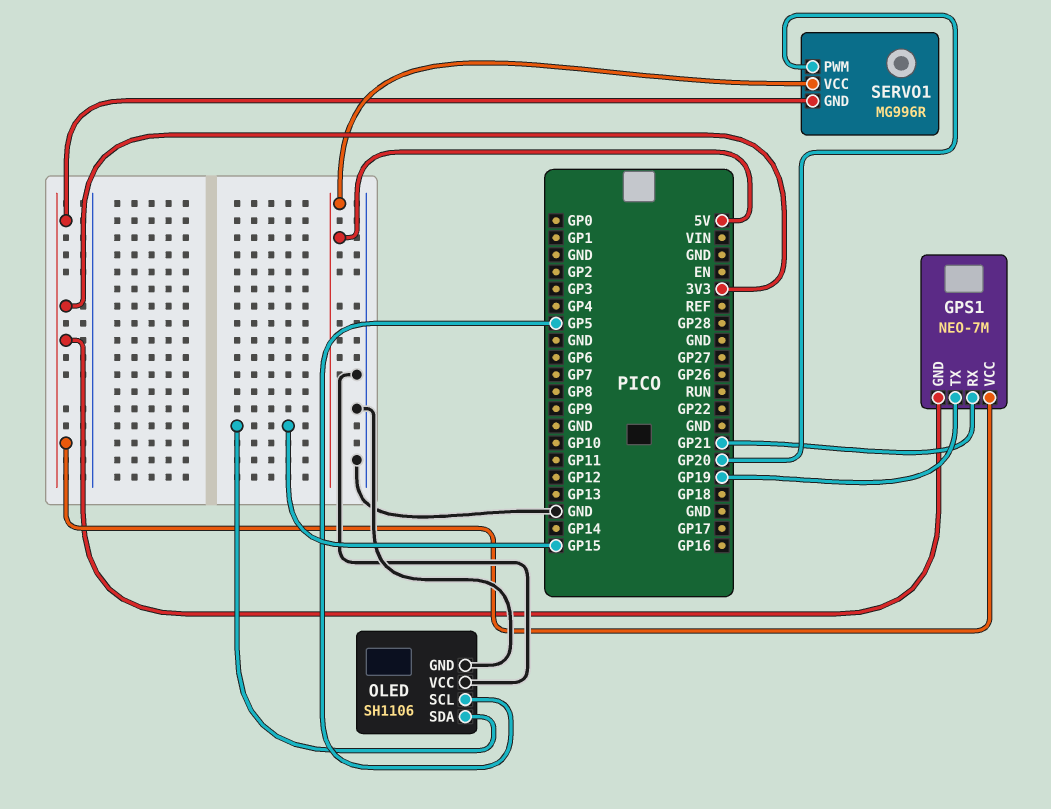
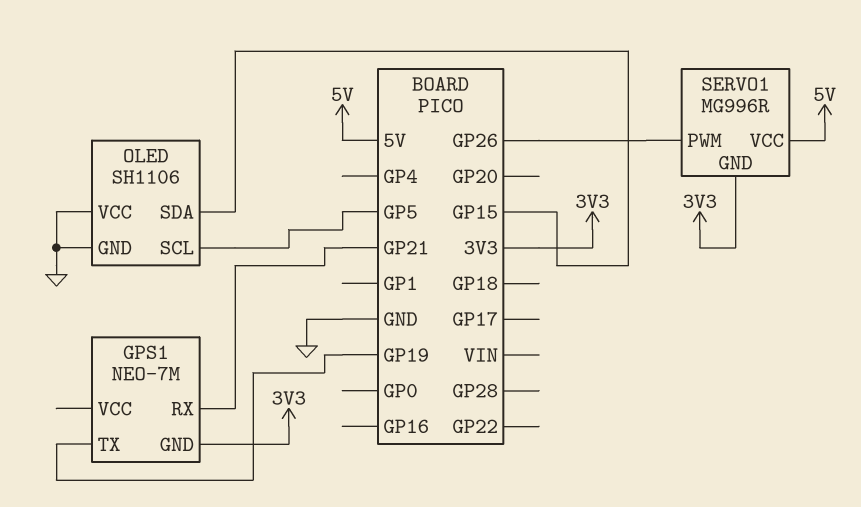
GPS1 pin VCC: 3V3 -> none
SERVO1 pin PWM: GP20 -> GP26

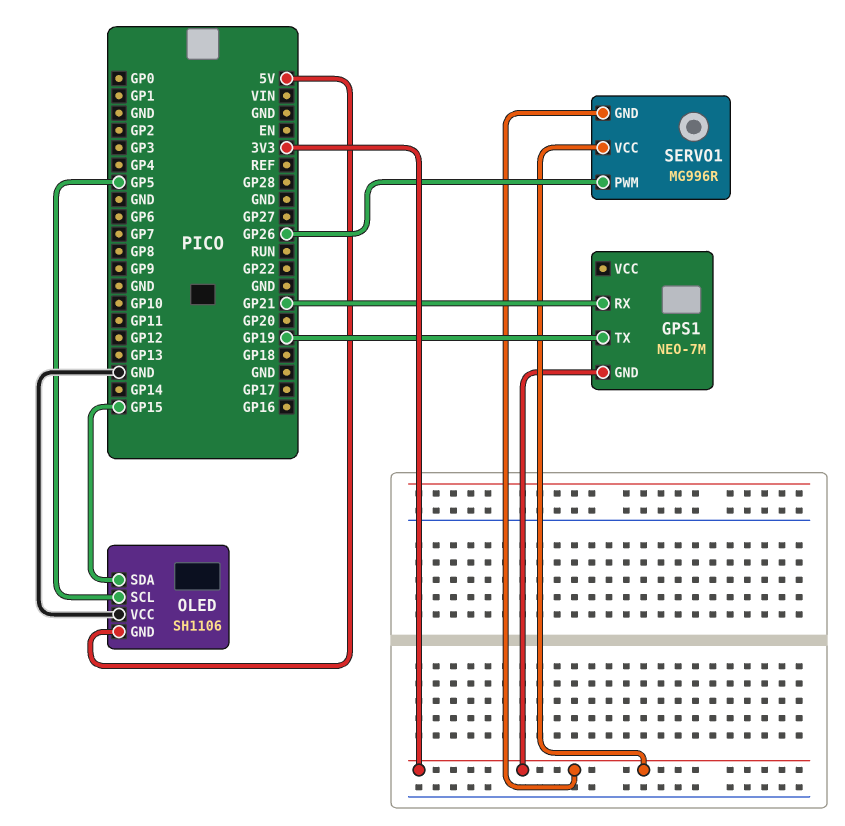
OLED pin GND: GND -> 5V
SERVO1 pin VCC: 5V -> 3V3

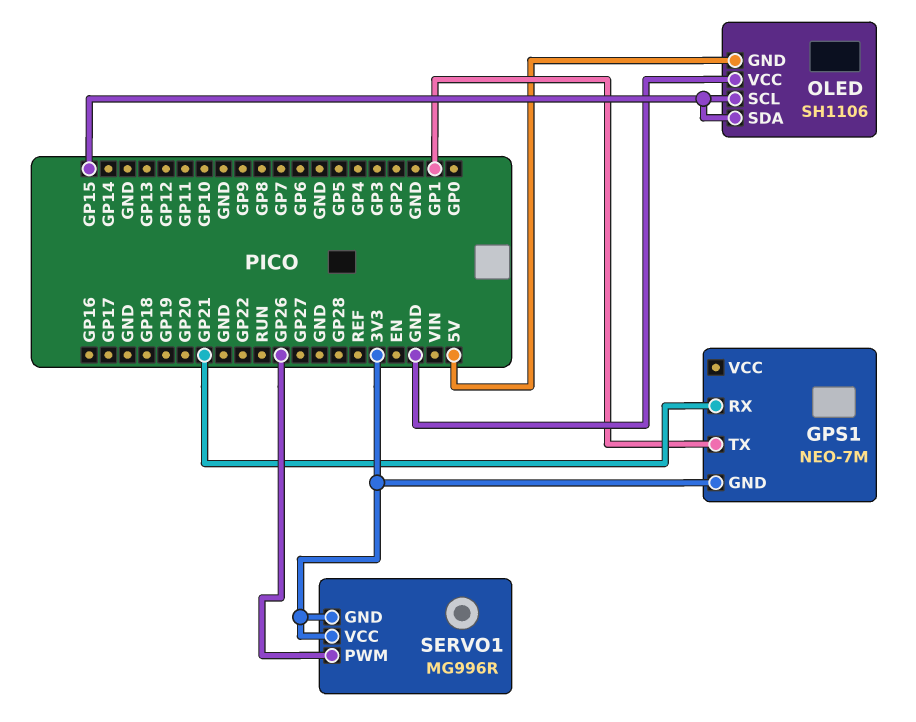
GPS1 pin TX: GP19 -> GP1
OLED pin SCL: GP5 -> GP15

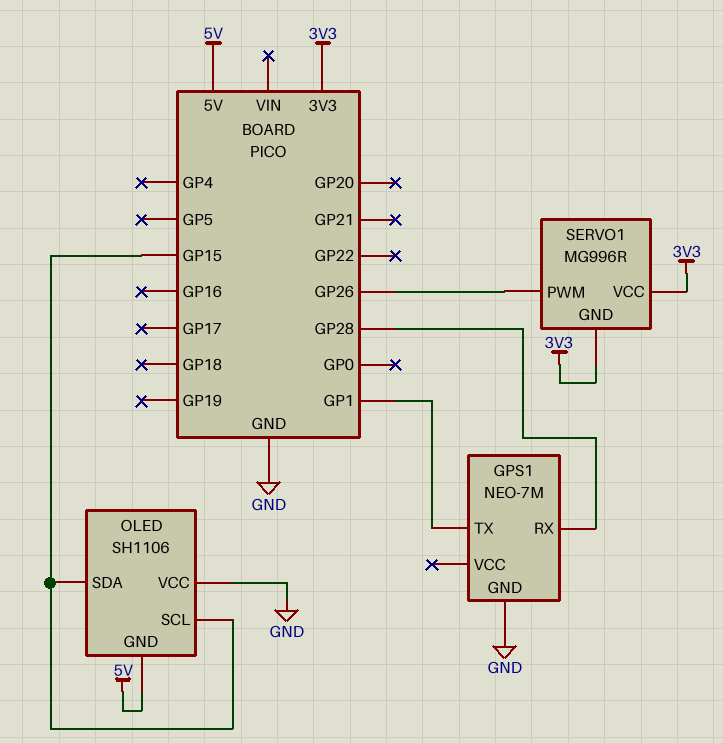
GPS1 pin GND: 3V3 -> GND
GPS1 pin RX: GP21 -> GP28

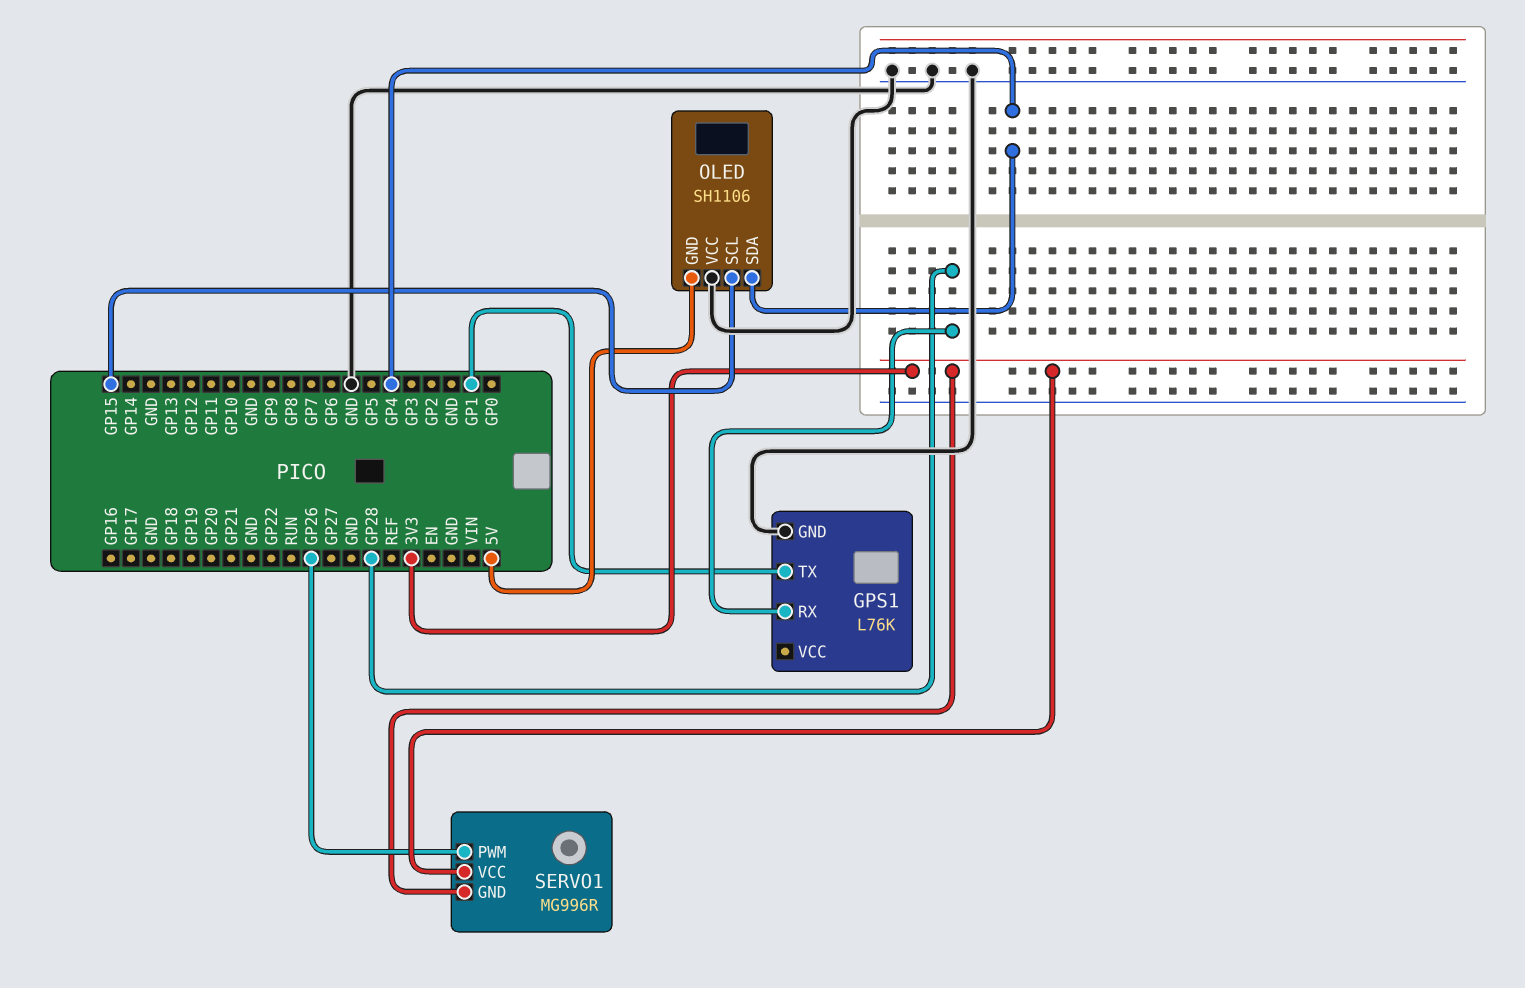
GPS1: NEO-7M -> L76K
OLED pin SDA: GP15 -> GP4

